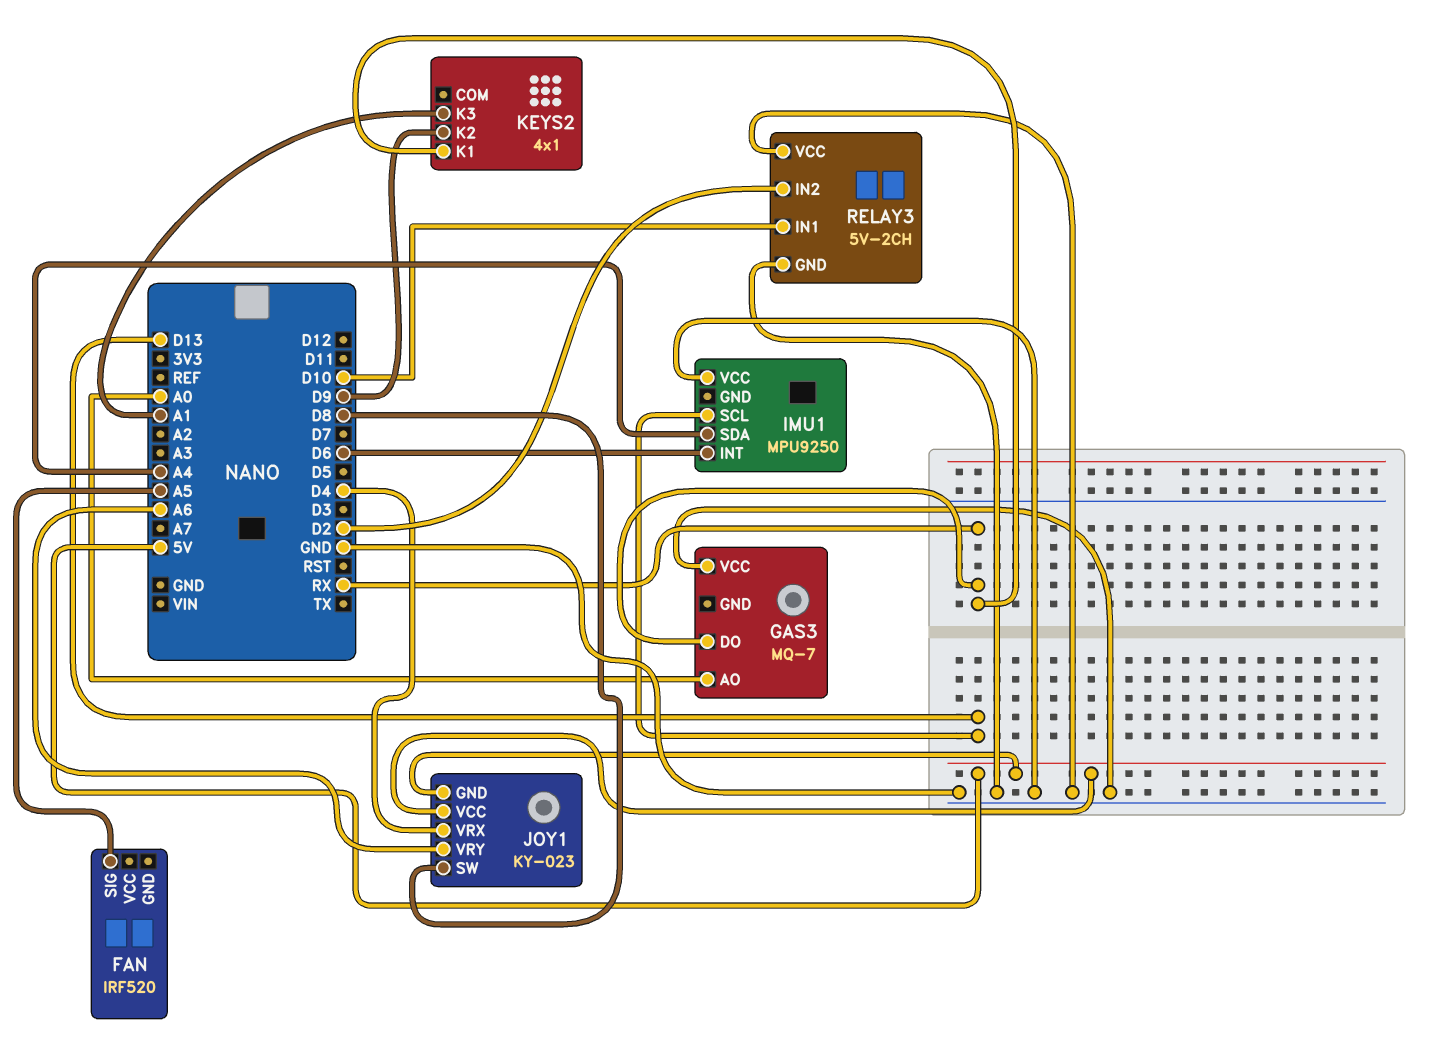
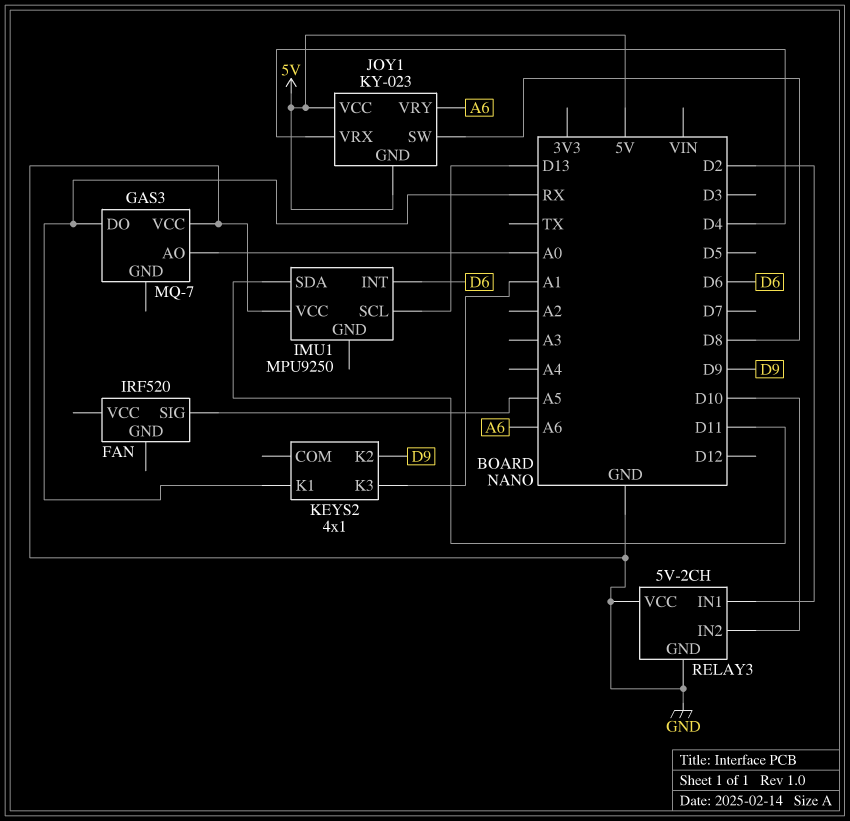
IMU1 pin SDA: A4 -> D11
RELAY3 pin IN1: D10 -> D2
RELAY3 pin IN2: D2 -> D10

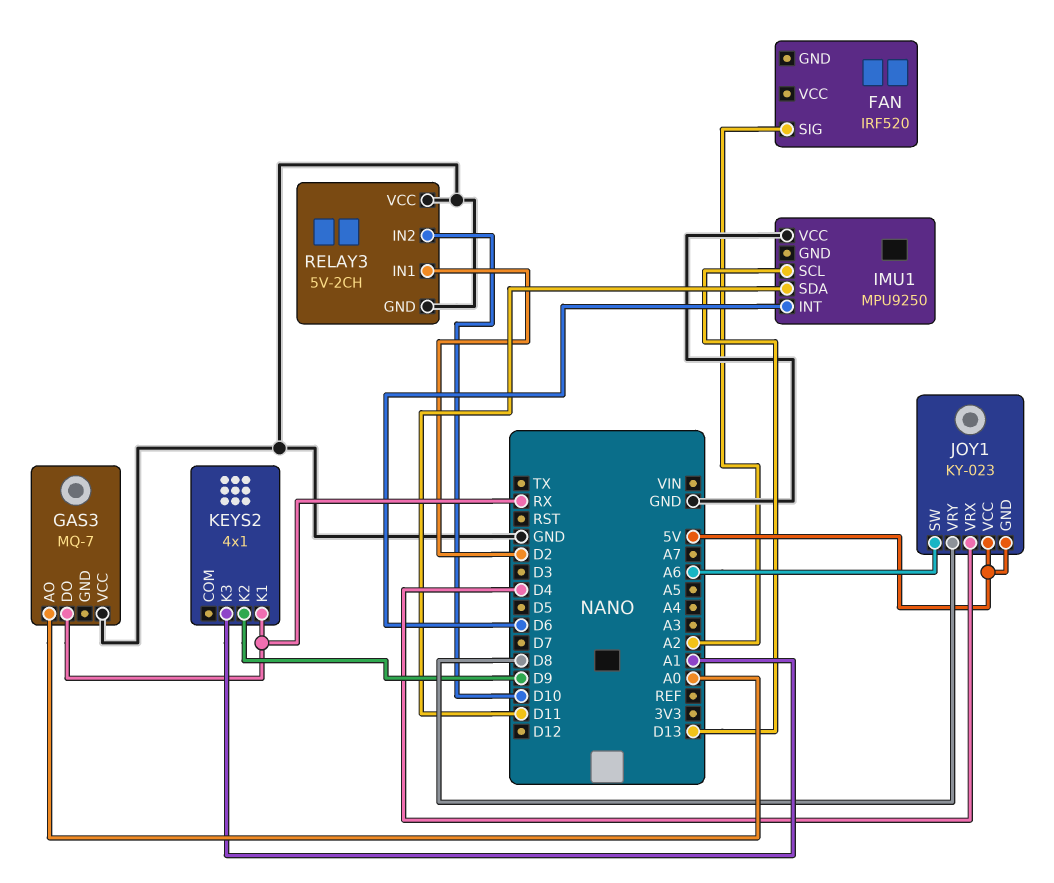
FAN pin SIG: A5 -> A2
JOY1 pin SW: D8 -> A6
JOY1 pin VRY: A6 -> D8

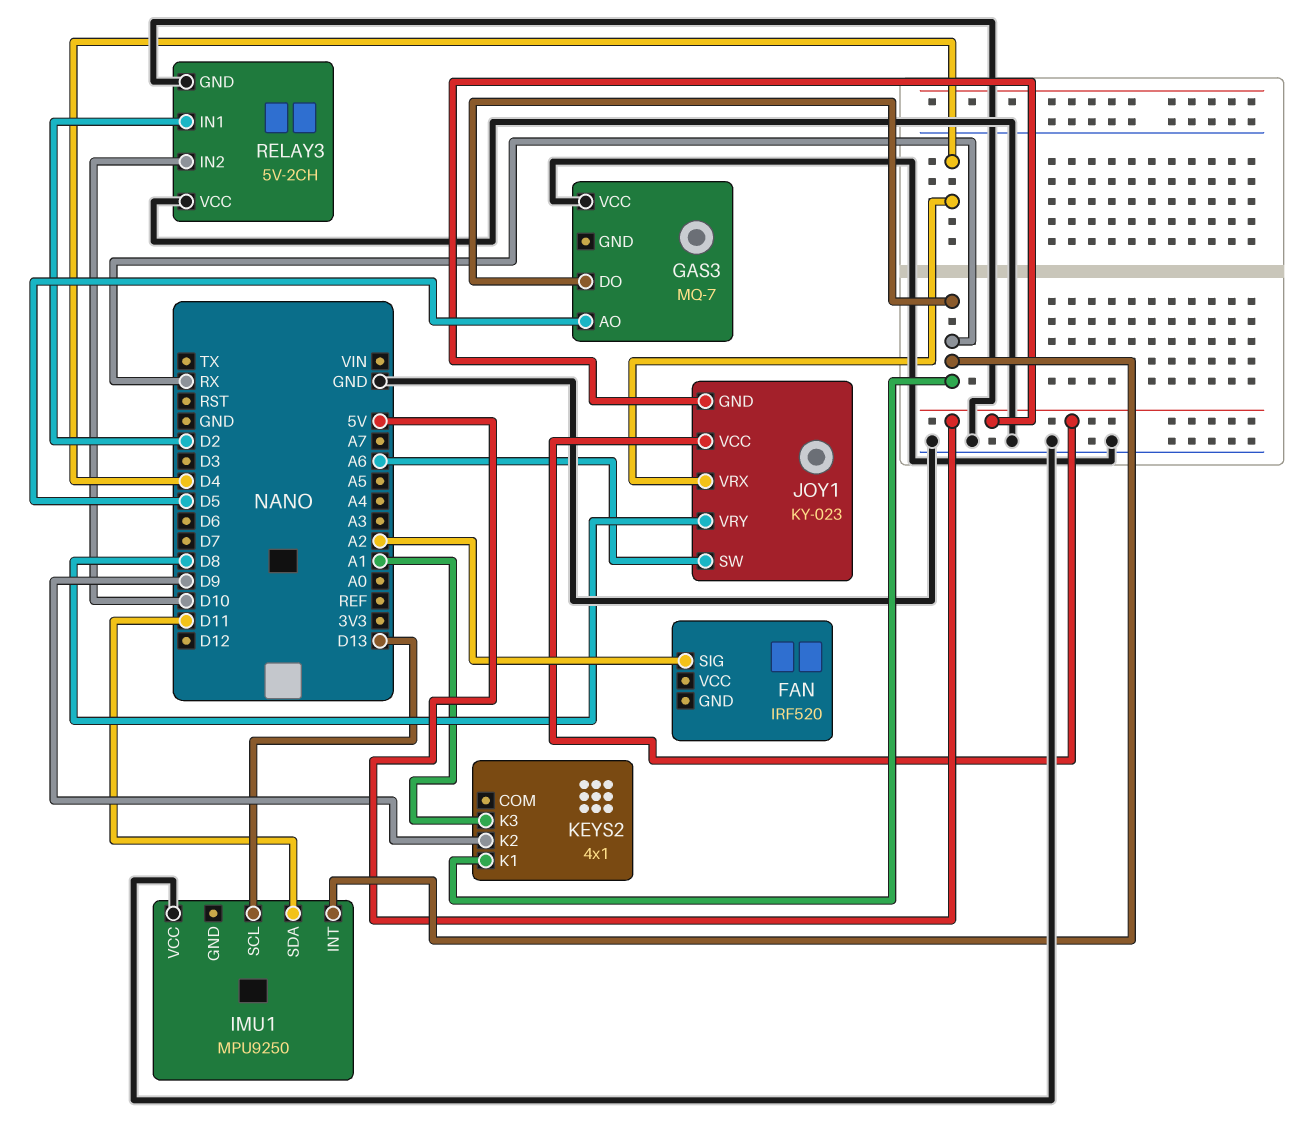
GAS3 pin AO: A0 -> D5
IMU1 pin INT: D6 -> RX

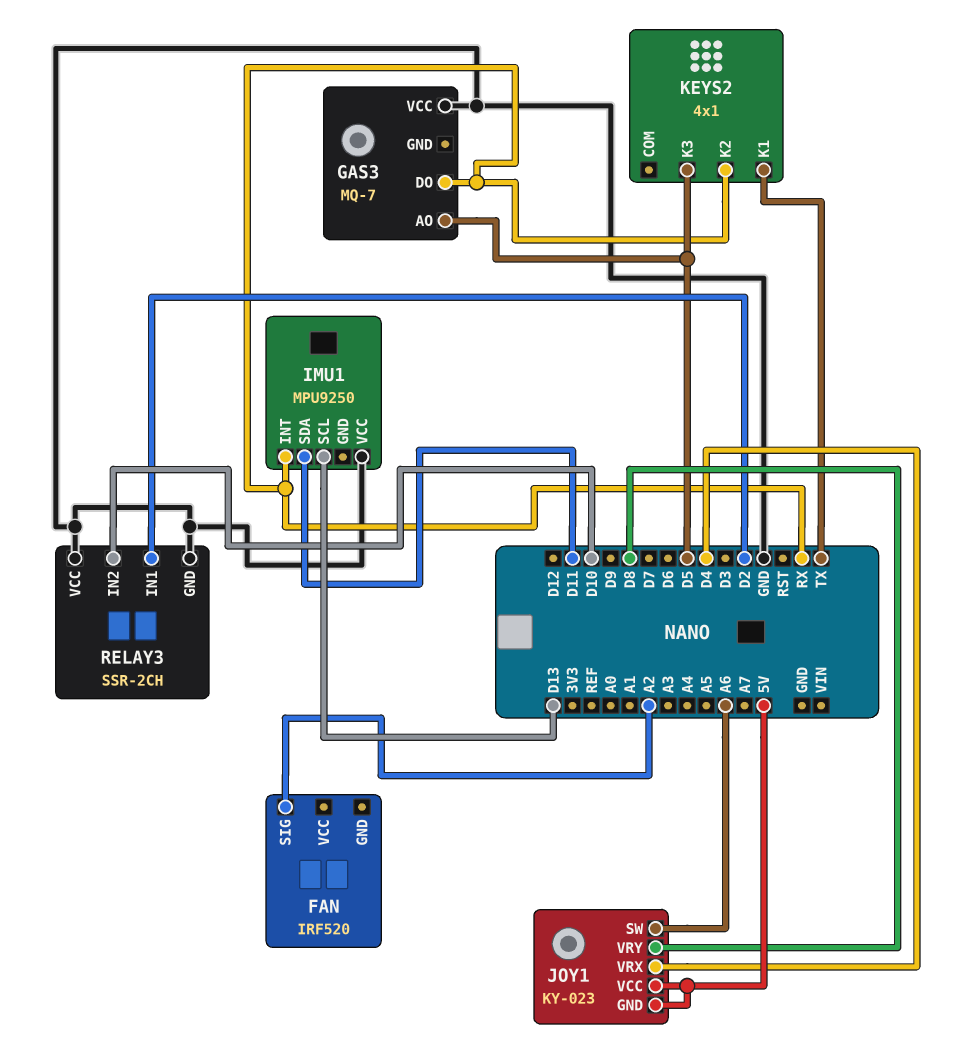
KEYS2 pin K1: RX -> TX
KEYS2 pin K2: D9 -> RX
KEYS2 pin K3: A1 -> D5
RELAY3: 5V-2CH -> SSR-2CH

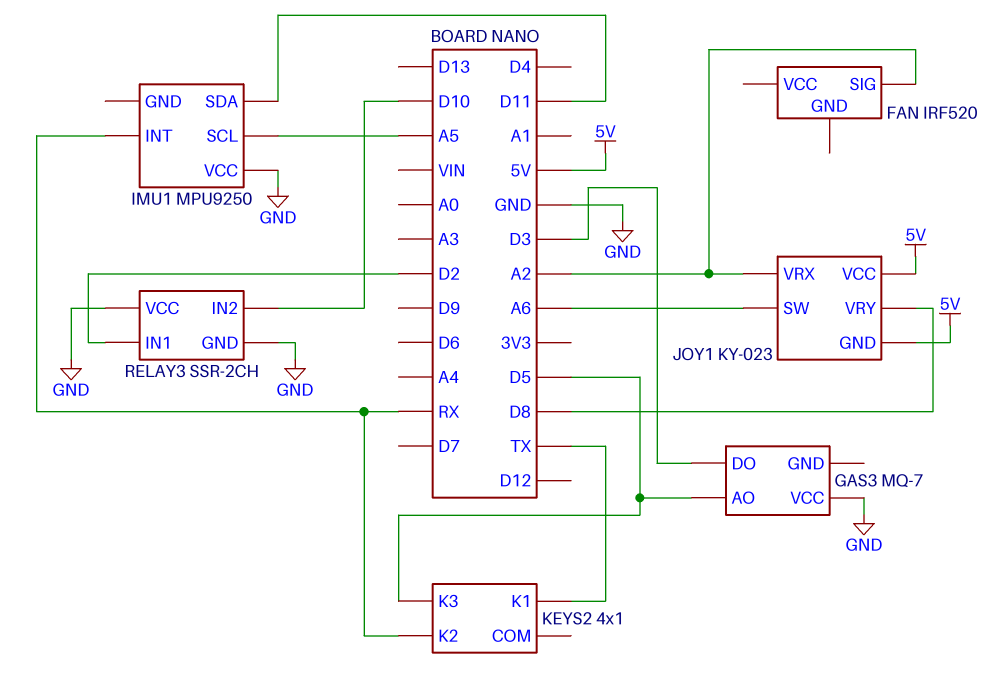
GAS3 pin DO: RX -> D3
IMU1 pin SCL: D13 -> A5
JOY1 pin VRX: D4 -> A2

